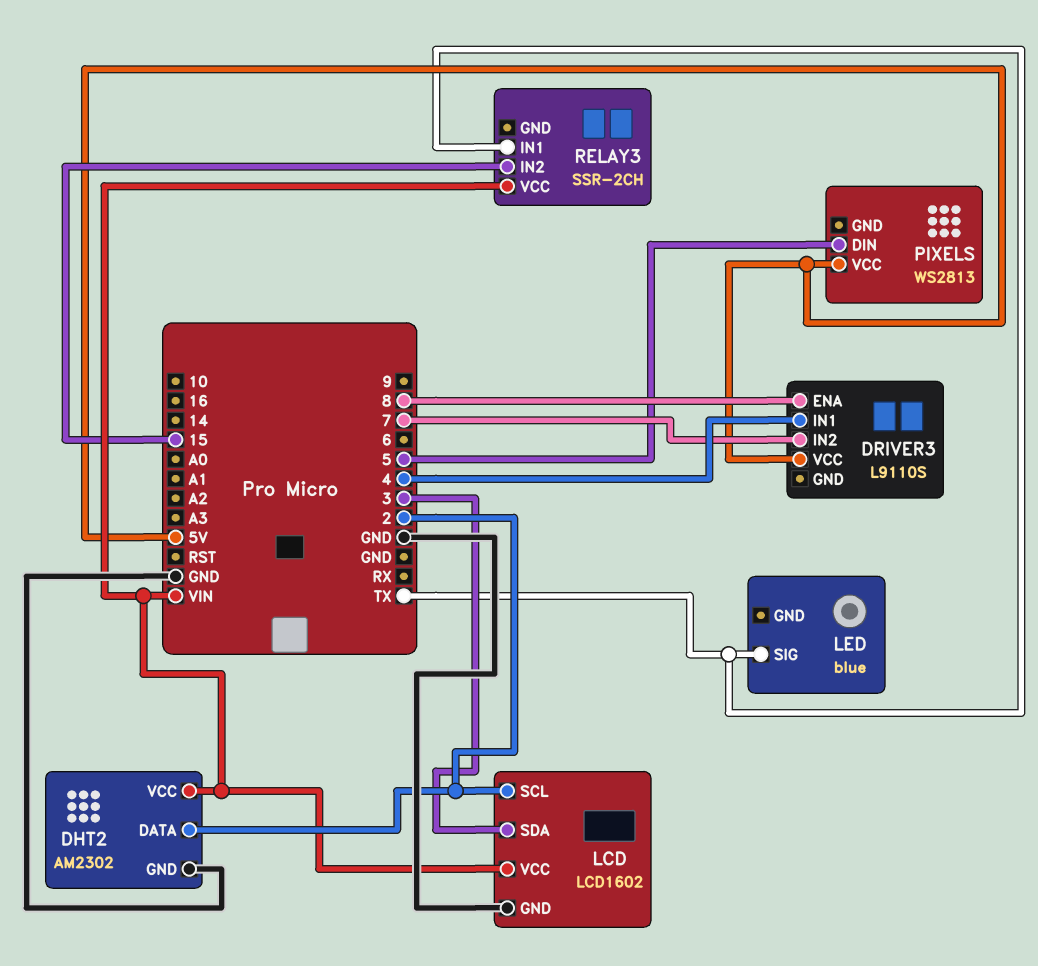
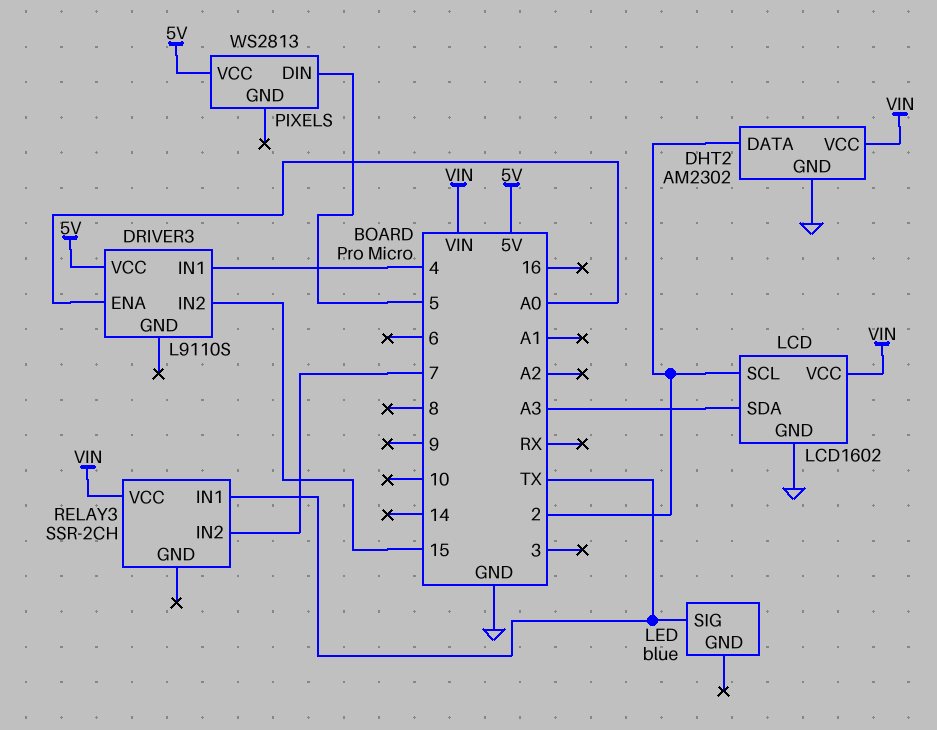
DRIVER3 pin ENA: 8 -> A0
DRIVER3 pin IN2: 7 -> 15
LCD pin SDA: 3 -> A3
RELAY3 pin IN2: 15 -> 7

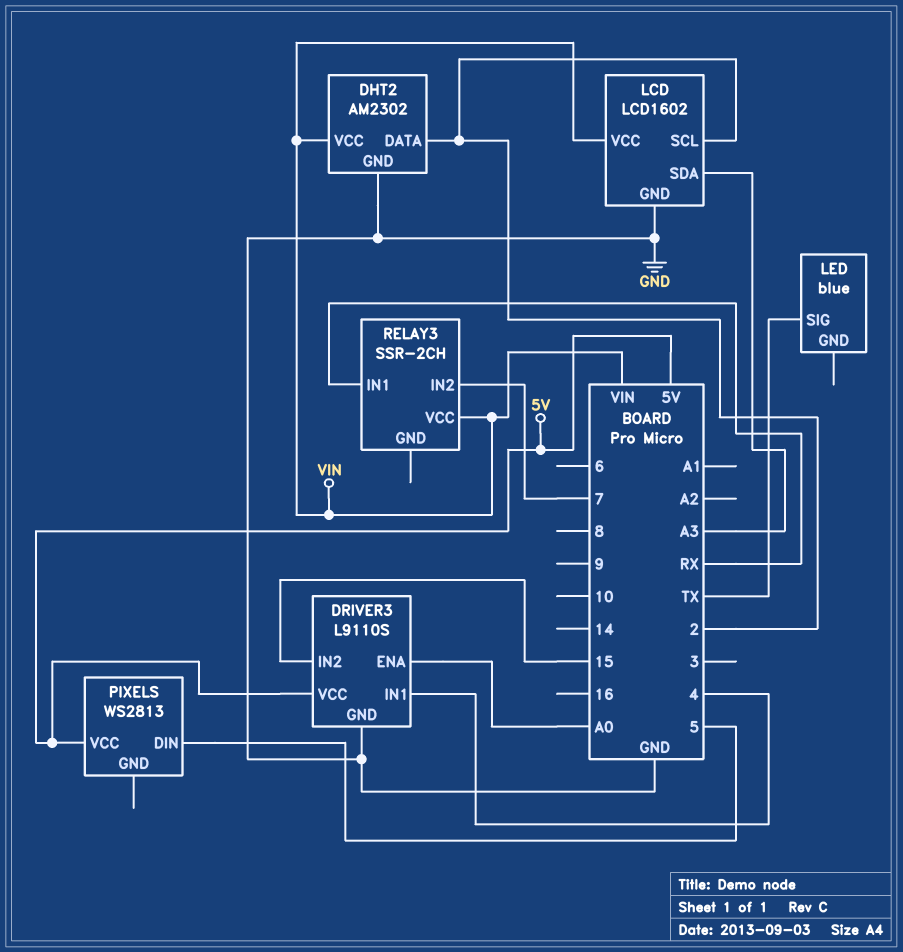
DRIVER3 pin GND: none -> GND
RELAY3 pin IN1: TX -> RX

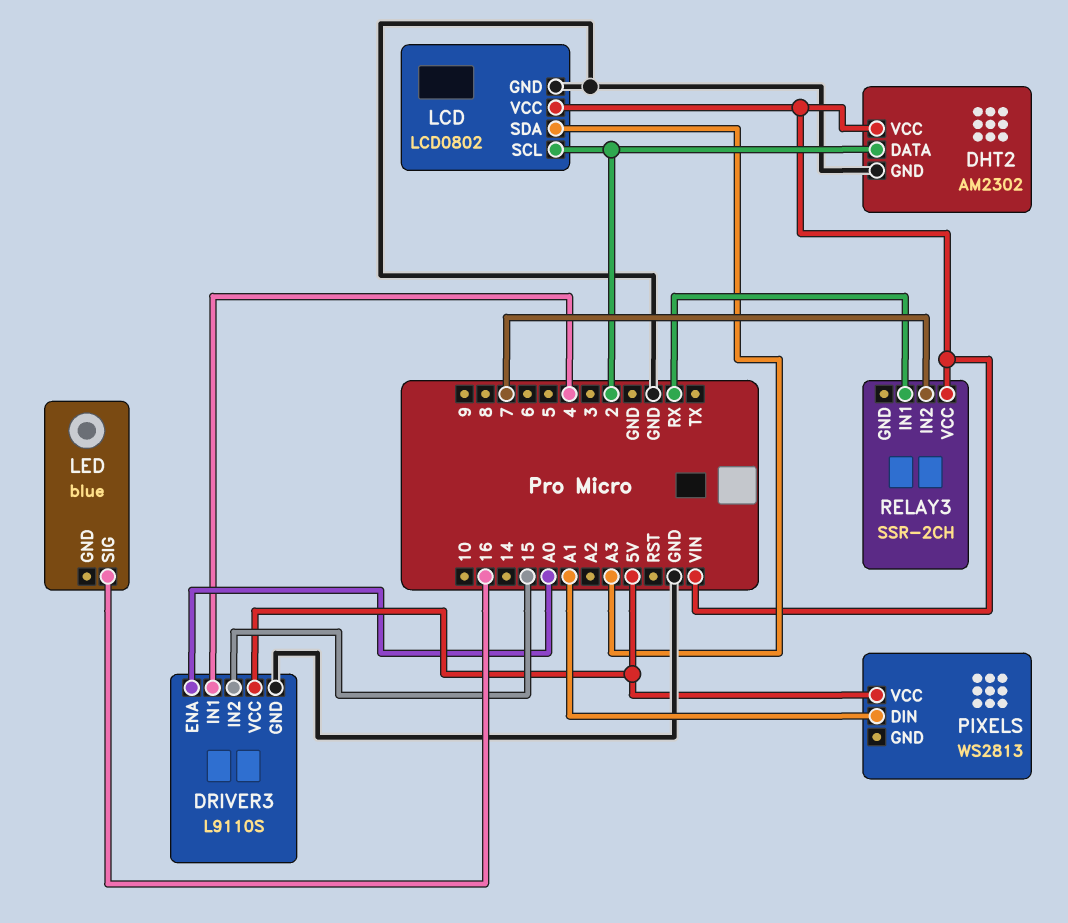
LCD: LCD1602 -> LCD0802
LED pin SIG: TX -> 16
PIXELS pin DIN: 5 -> A1

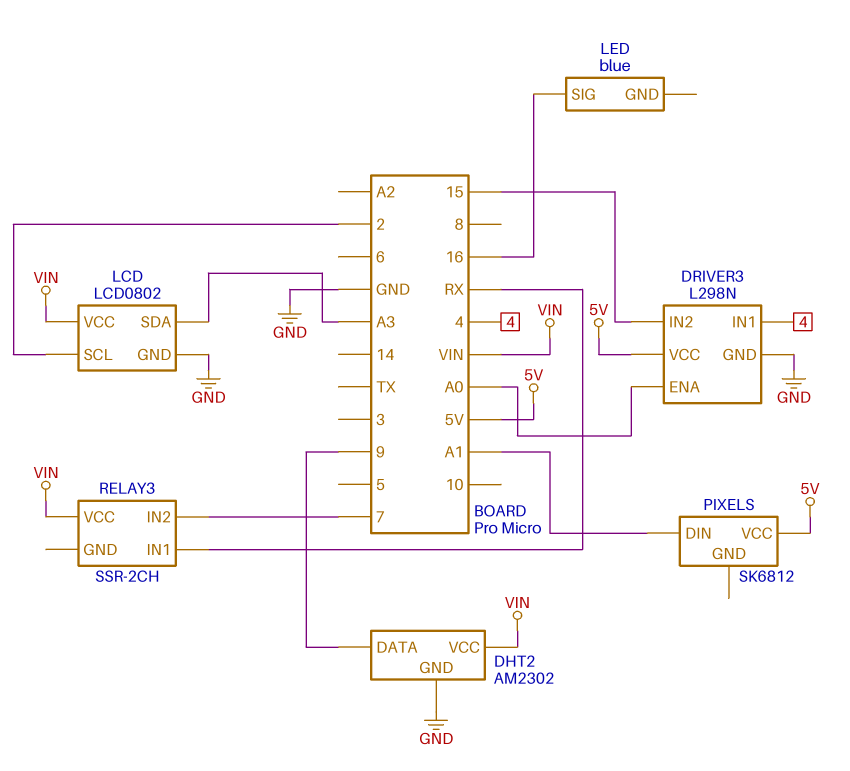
DHT2 pin DATA: 2 -> 9
DRIVER3: L9110S -> L298N
PIXELS: WS2813 -> SK6812

